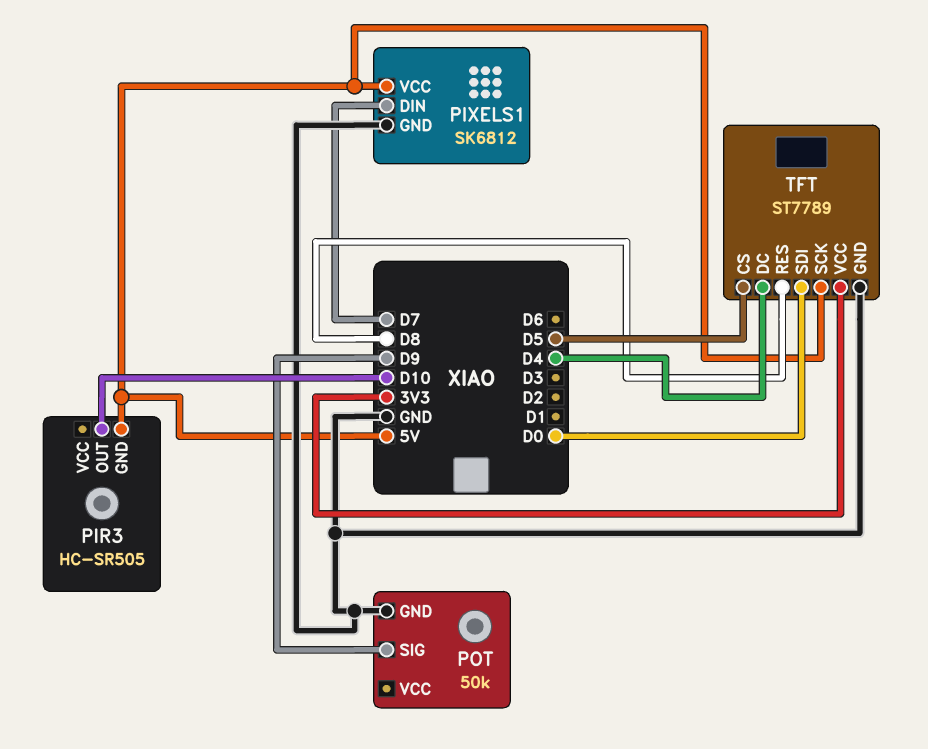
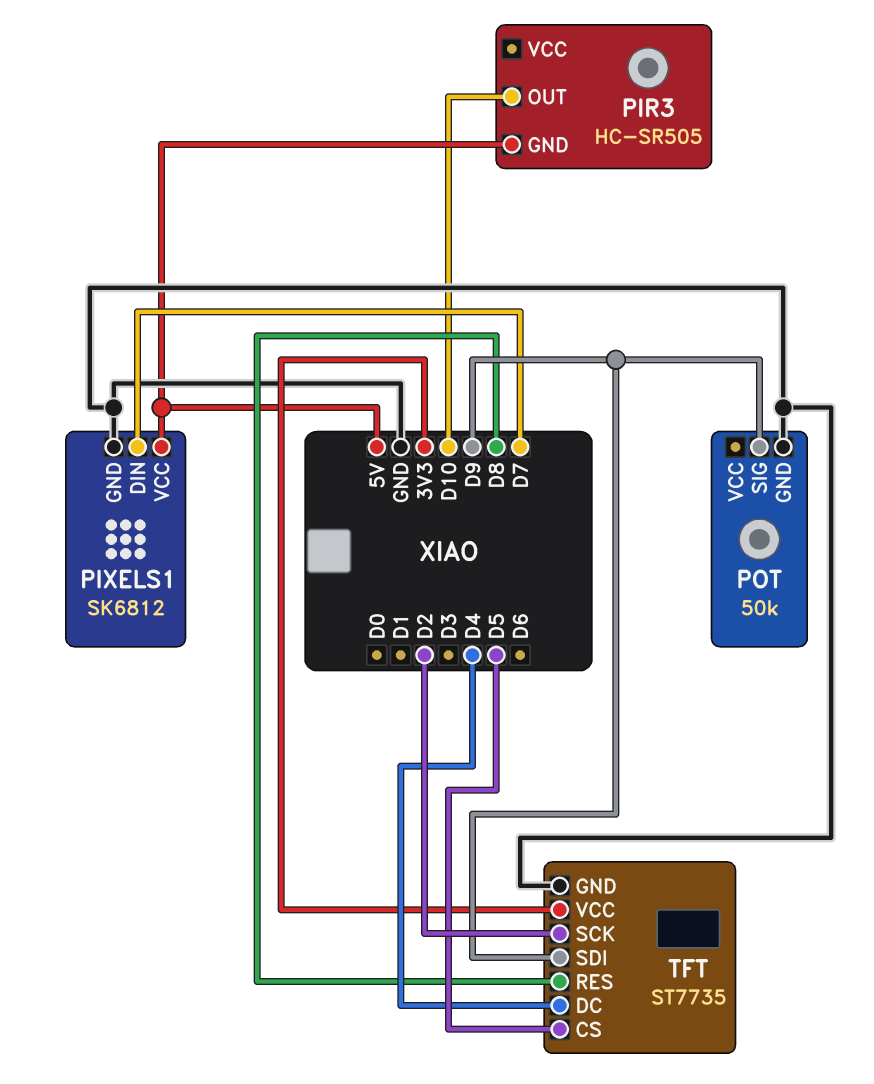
TFT: ST7789 -> ST7735
TFT pin SCK: 5V -> D2
TFT pin SDI: D0 -> D9

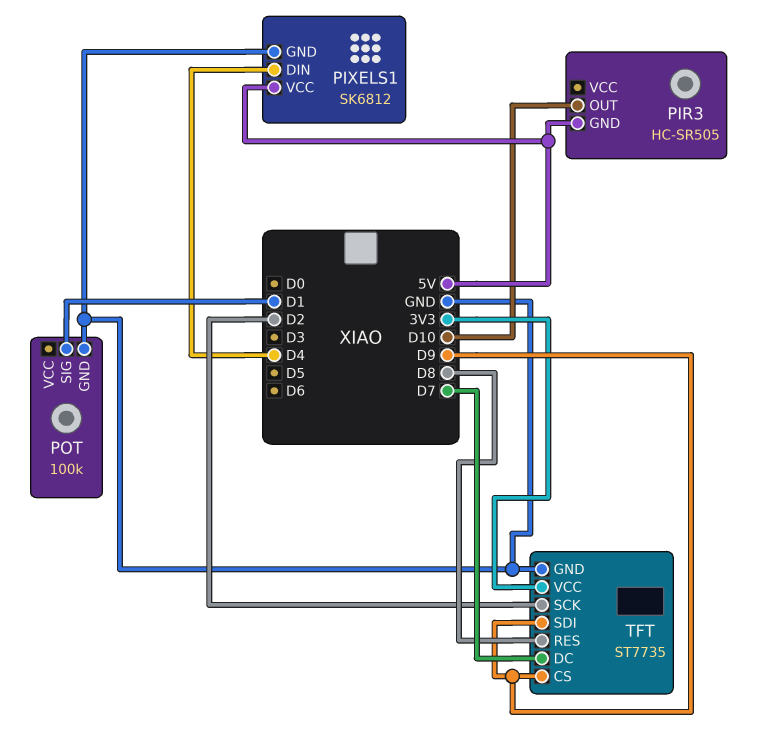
PIXELS1 pin DIN: D7 -> D4
POT: 50k -> 100k
POT pin SIG: D9 -> D1
TFT pin CS: D5 -> D9
TFT pin DC: D4 -> D7

